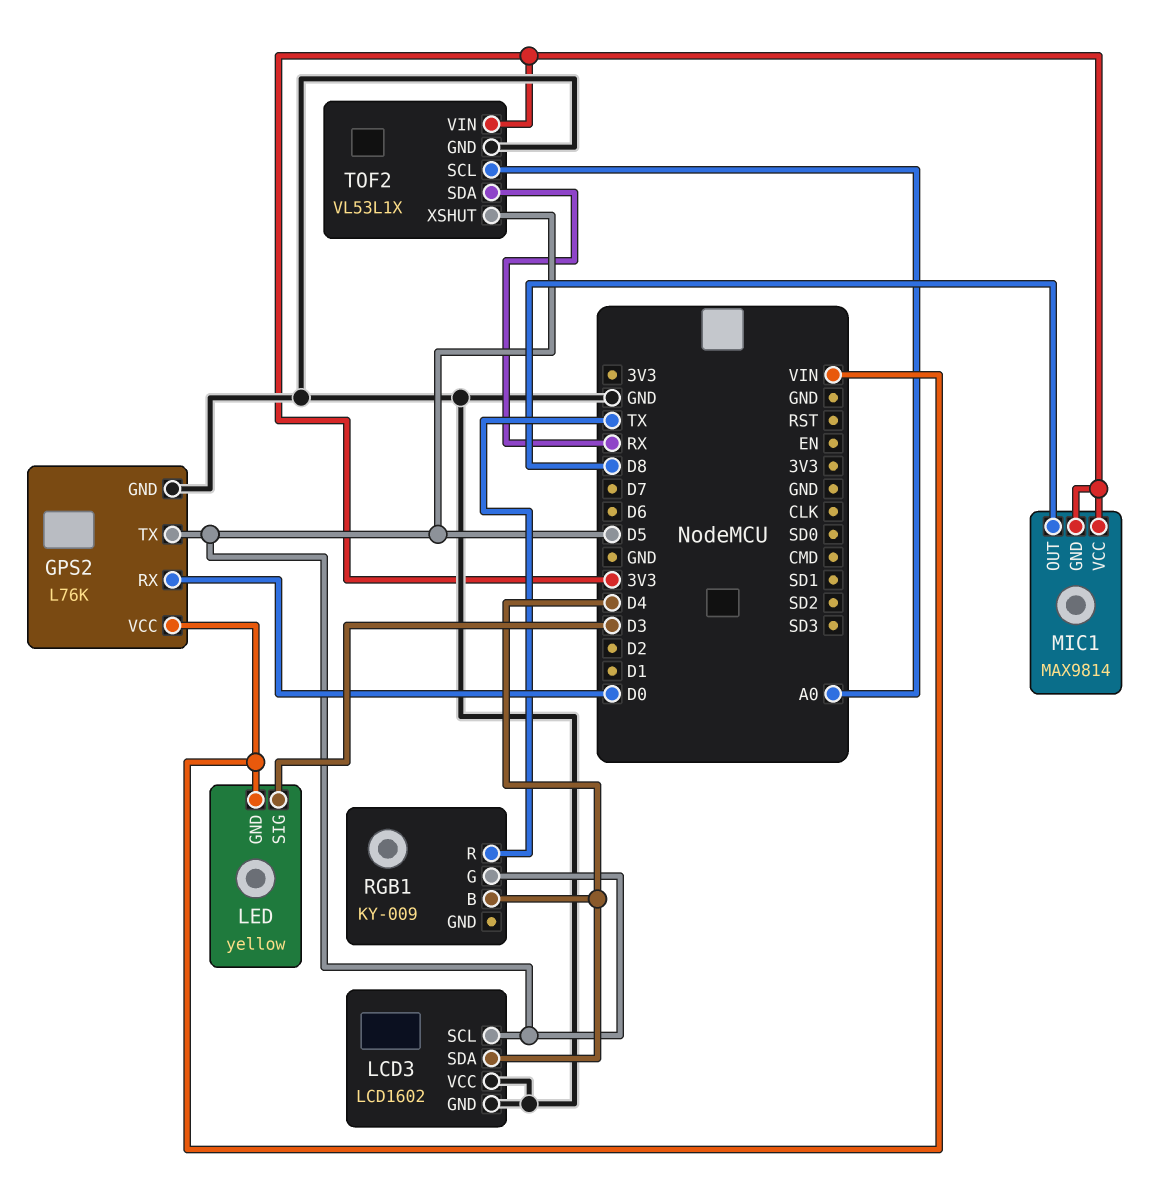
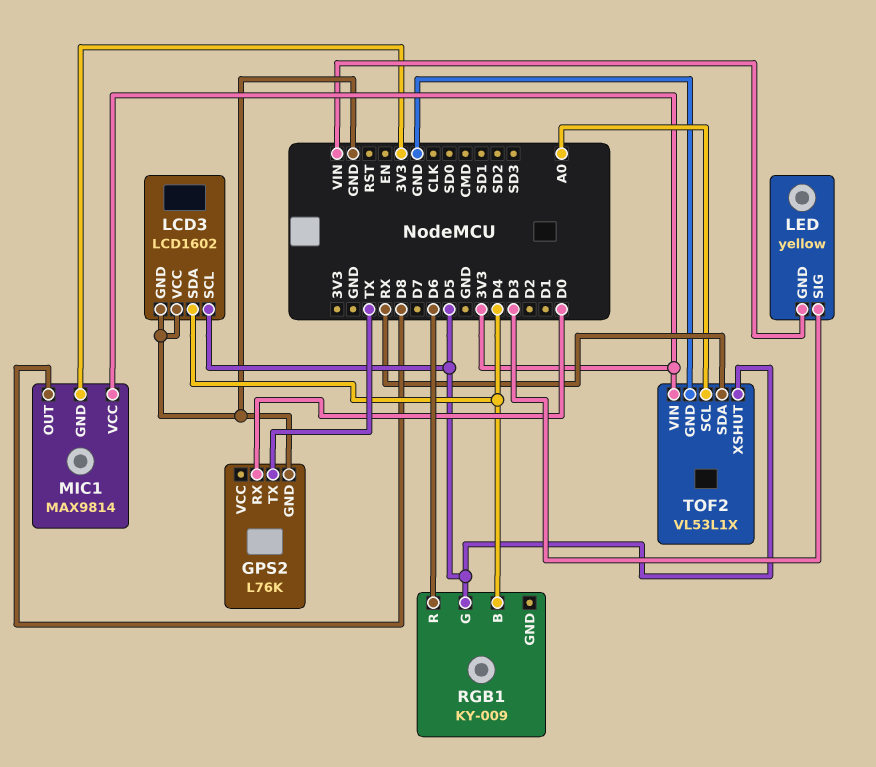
GPS2 pin TX: D5 -> TX
GPS2 pin VCC: VIN -> none
RGB1 pin R: TX -> D6

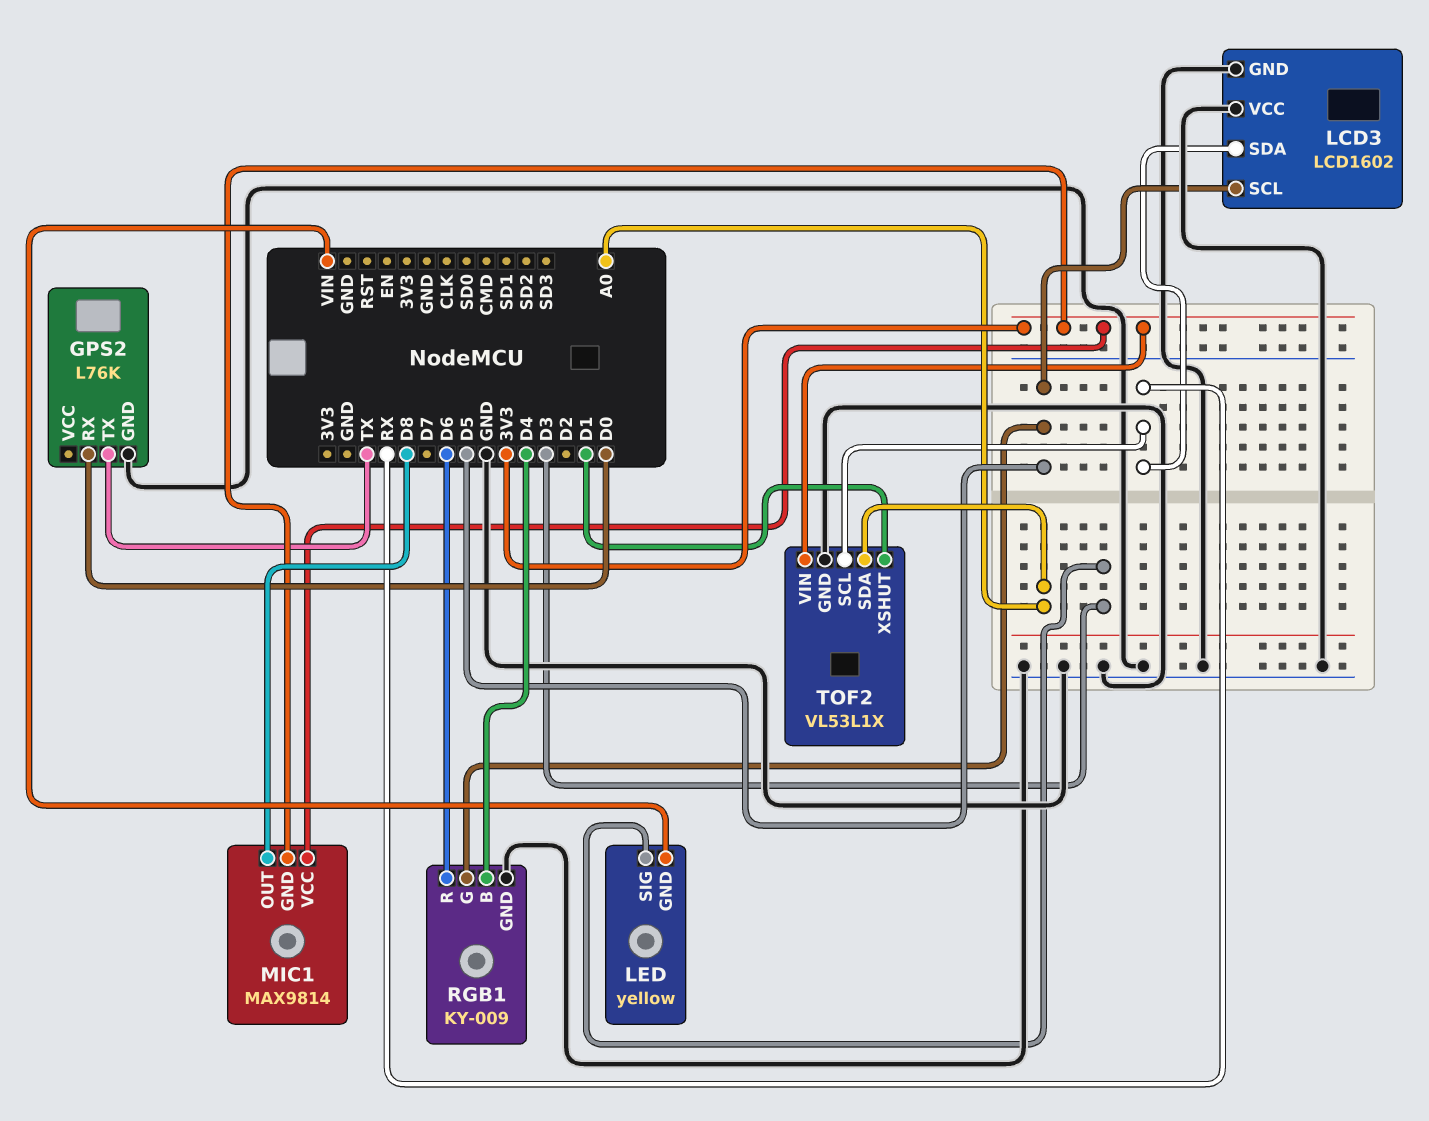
LCD3 pin SDA: D4 -> RX
RGB1 pin GND: none -> GND
TOF2 pin SCL: A0 -> RX
TOF2 pin SDA: RX -> A0
TOF2 pin XSHUT: D5 -> D1

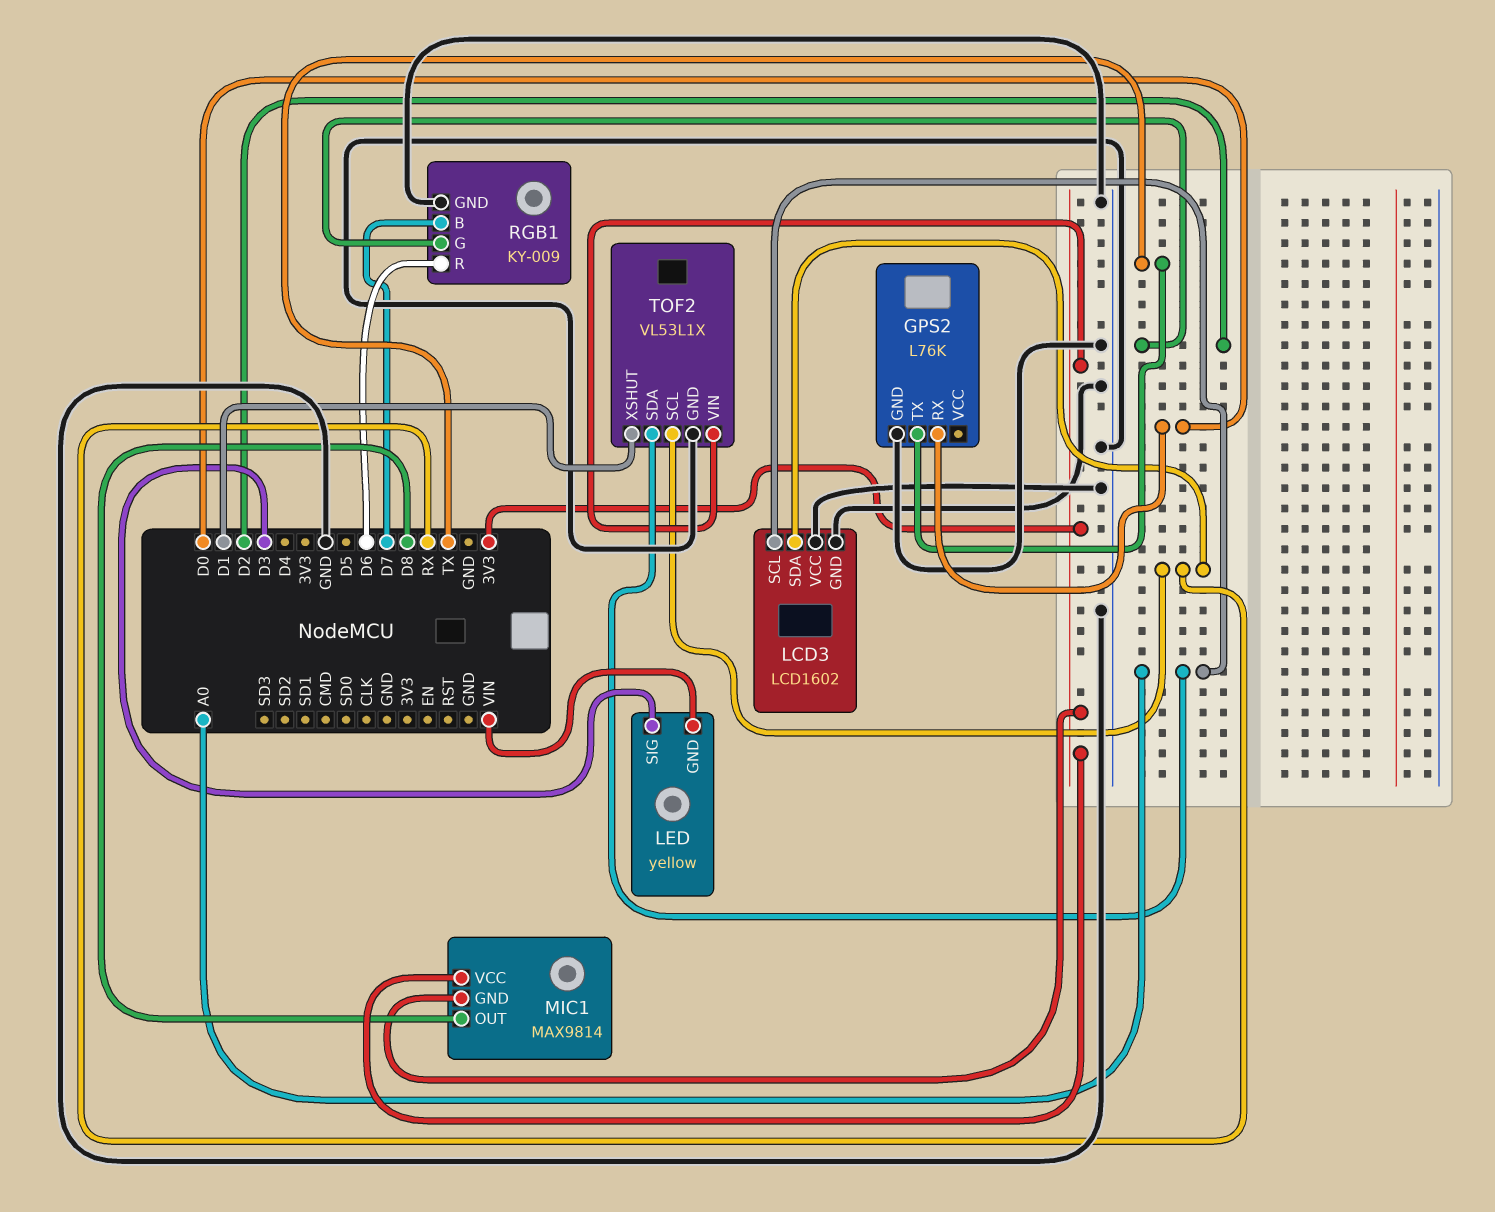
LCD3 pin SCL: D5 -> A0
RGB1 pin B: D4 -> D7
RGB1 pin G: D5 -> D2

